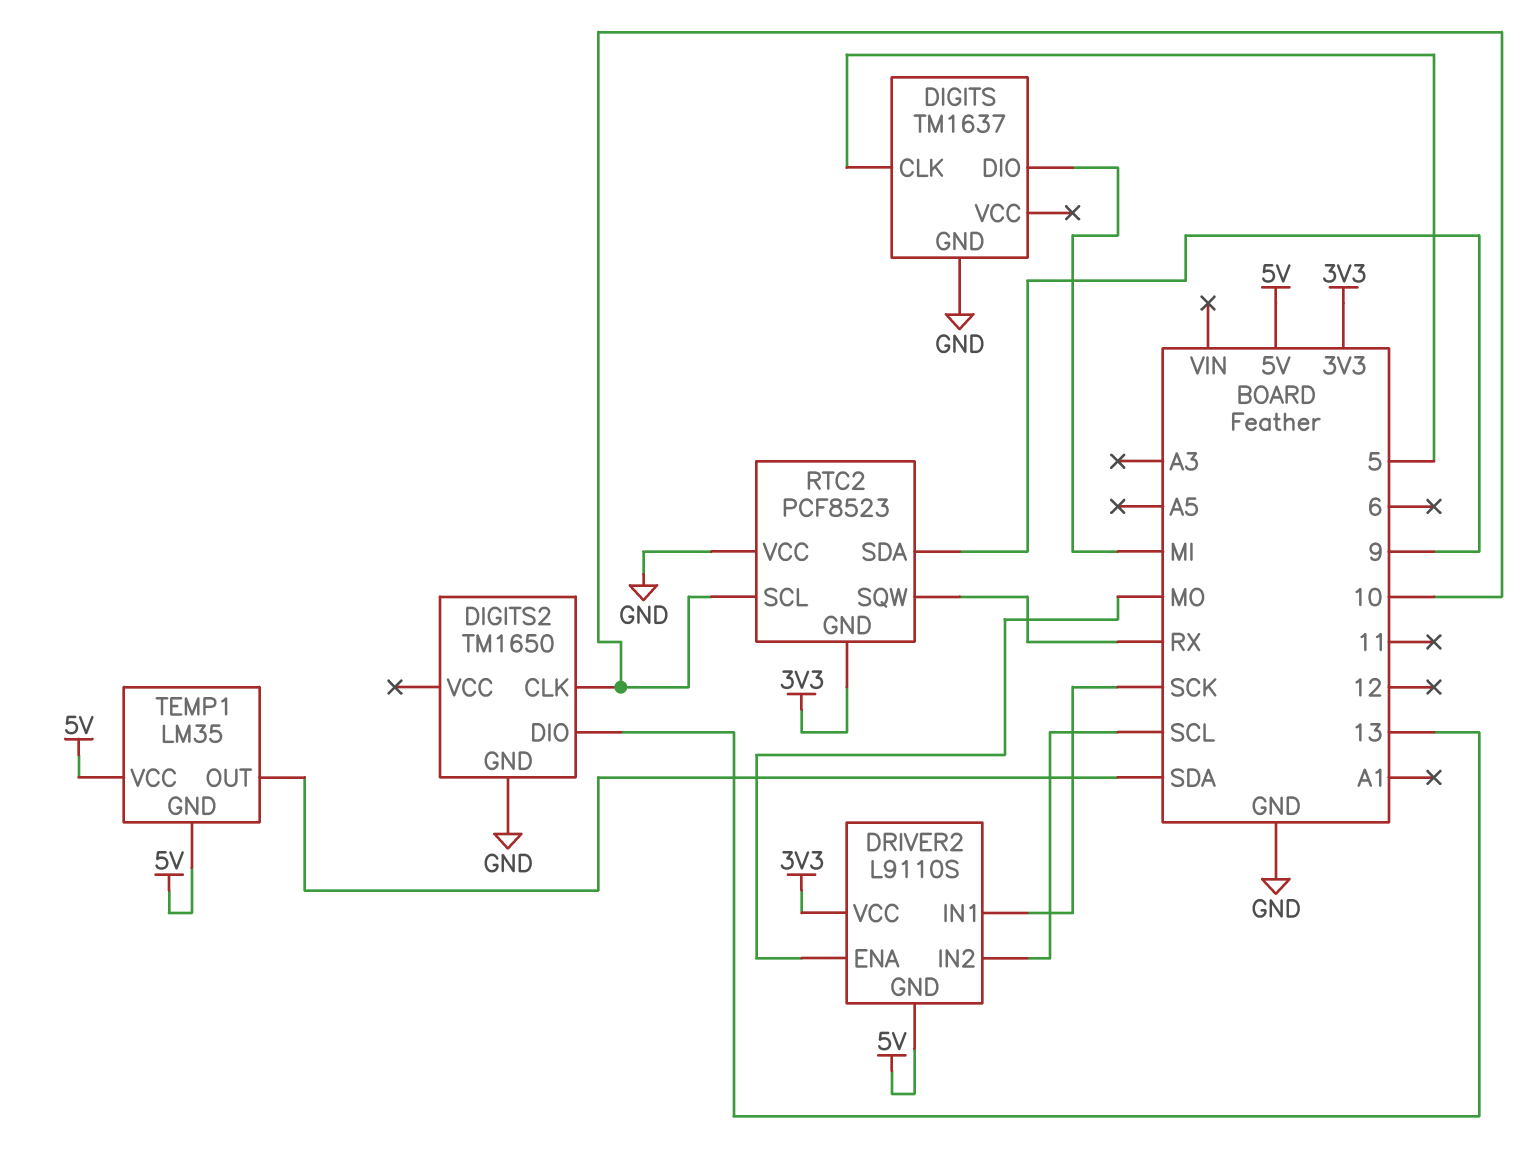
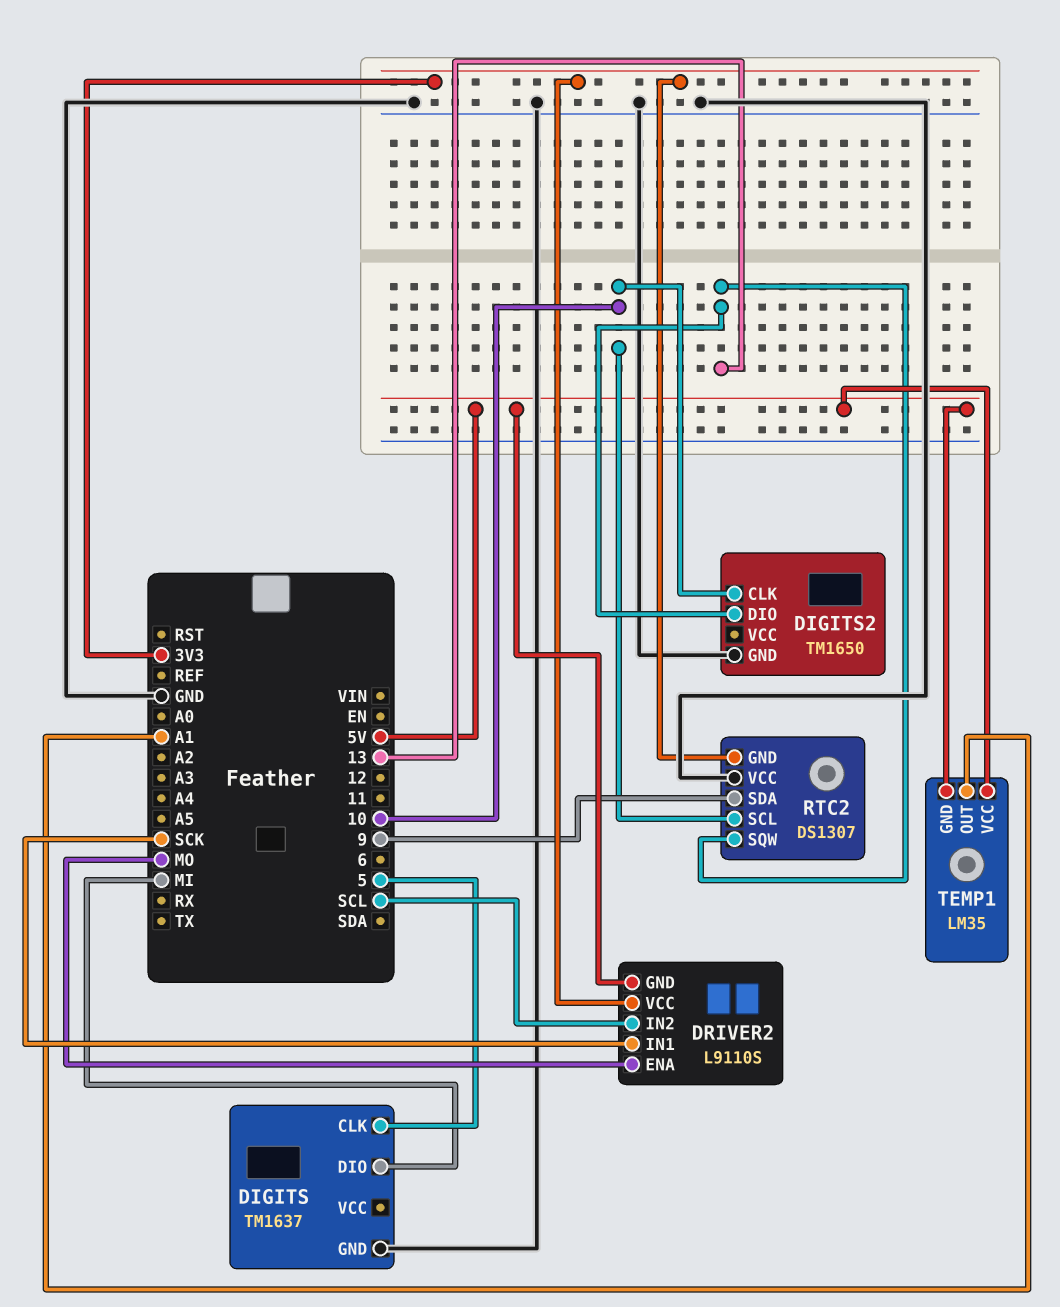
RTC2: PCF8523 -> DS1307
RTC2 pin SQW: RX -> 13
TEMP1 pin OUT: SDA -> A1

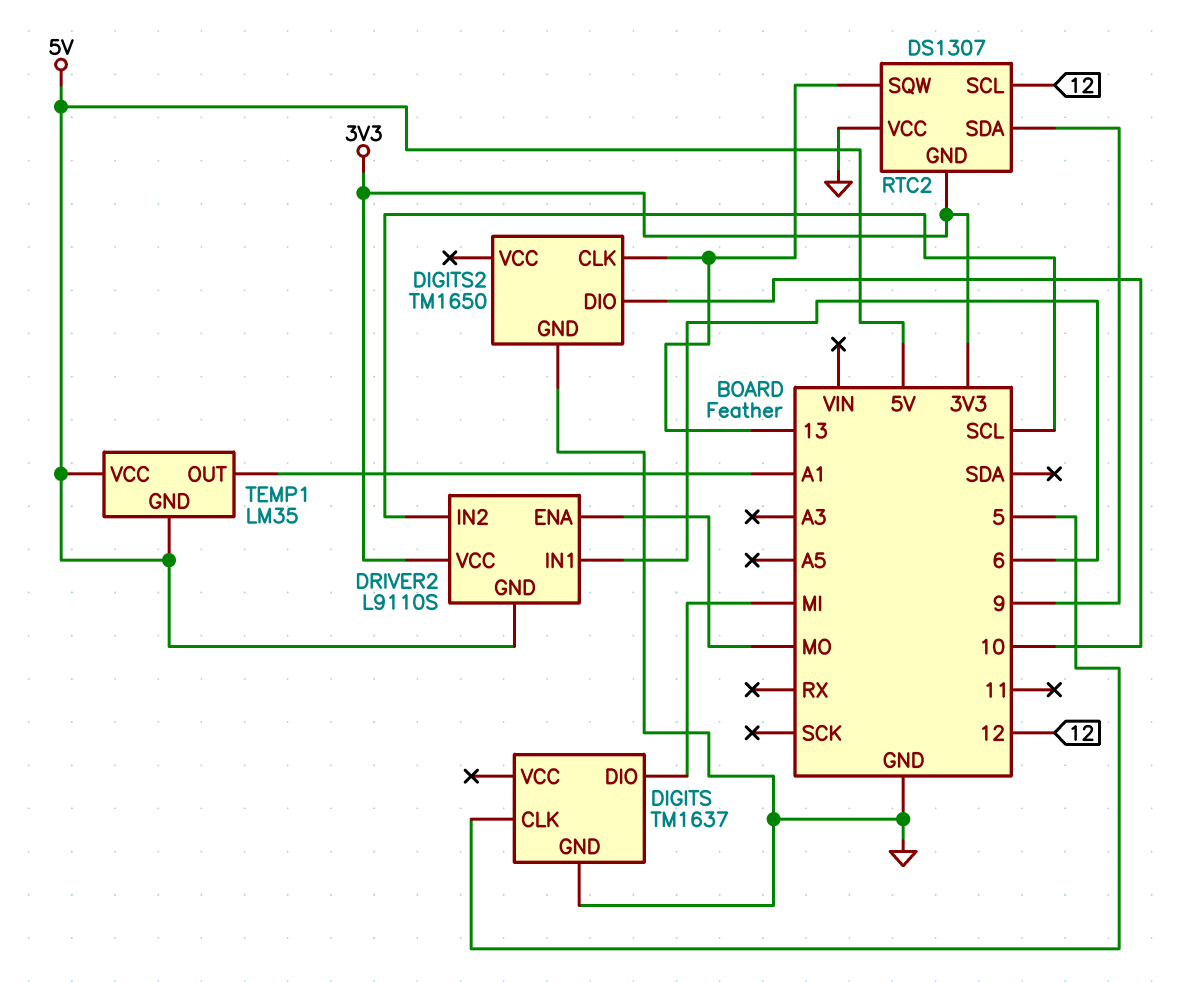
DIGITS2 pin CLK: 10 -> 13
DIGITS2 pin DIO: 13 -> 10
DRIVER2 pin IN1: SCK -> 6
RTC2 pin SCL: 10 -> 12

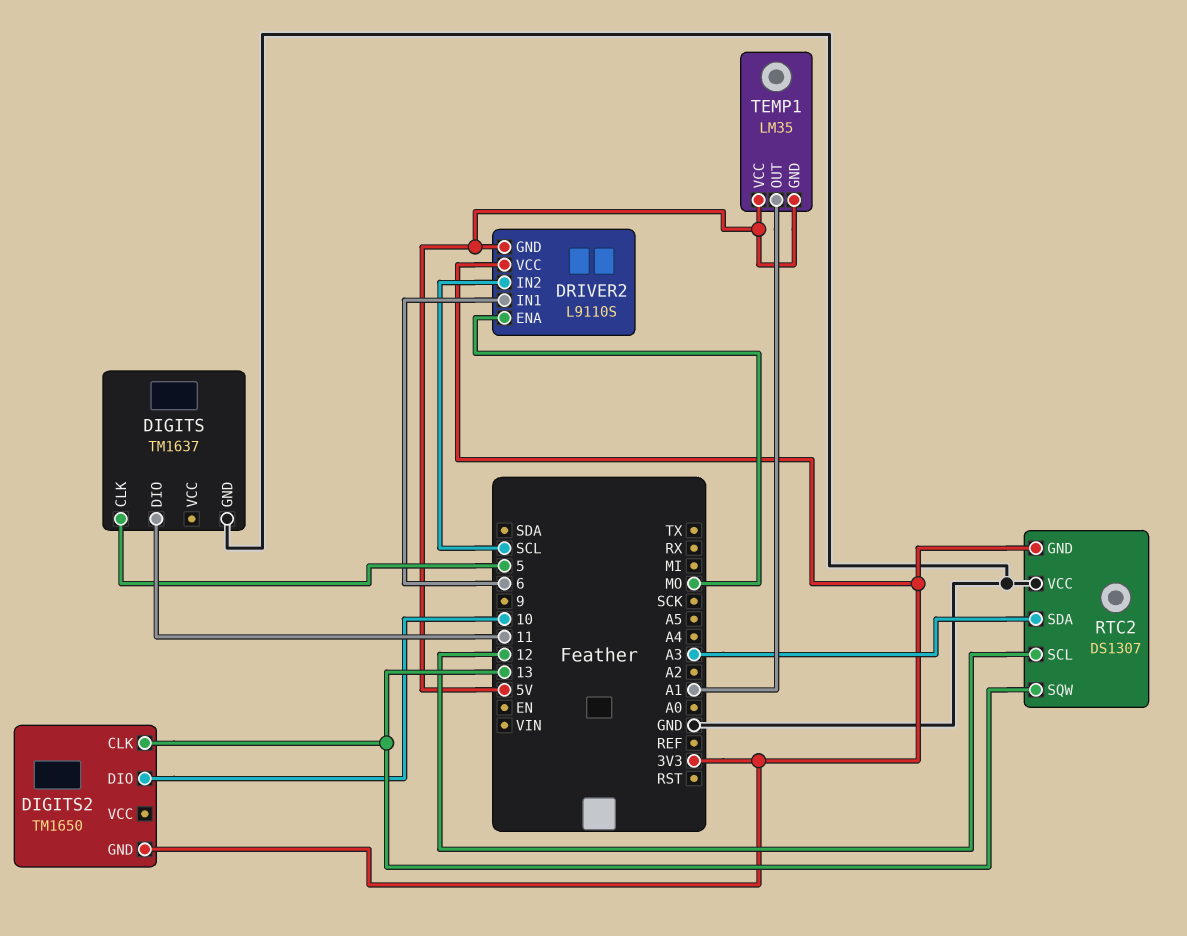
DIGITS pin DIO: MI -> 11
DIGITS2 pin GND: GND -> 3V3
RTC2 pin SDA: 9 -> A3

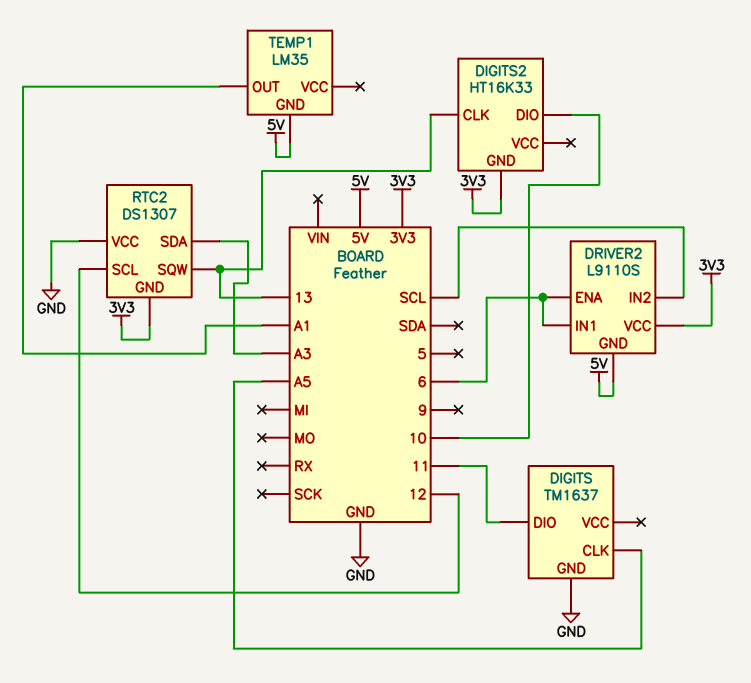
DIGITS pin CLK: 5 -> A5
DIGITS2: TM1650 -> HT16K33
DRIVER2 pin ENA: MO -> 6
TEMP1 pin VCC: 5V -> none

